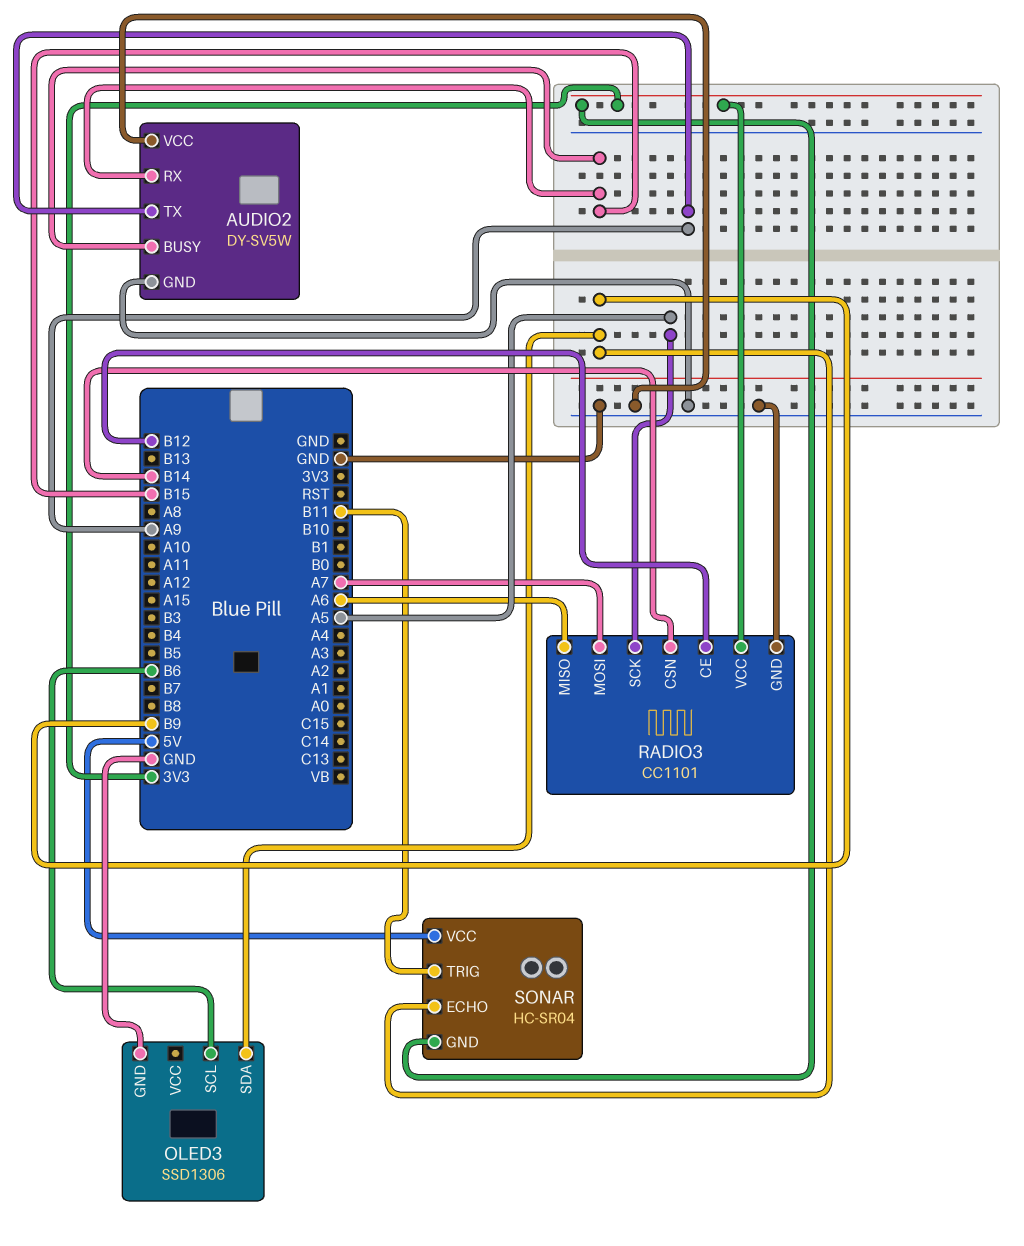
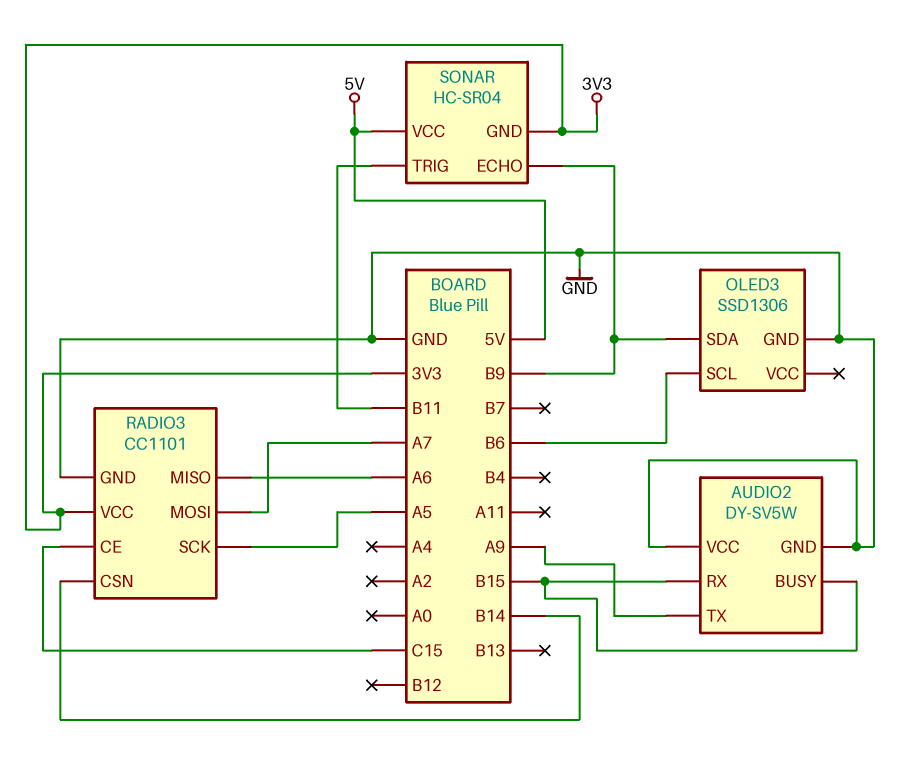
RADIO3 pin CE: B12 -> C15

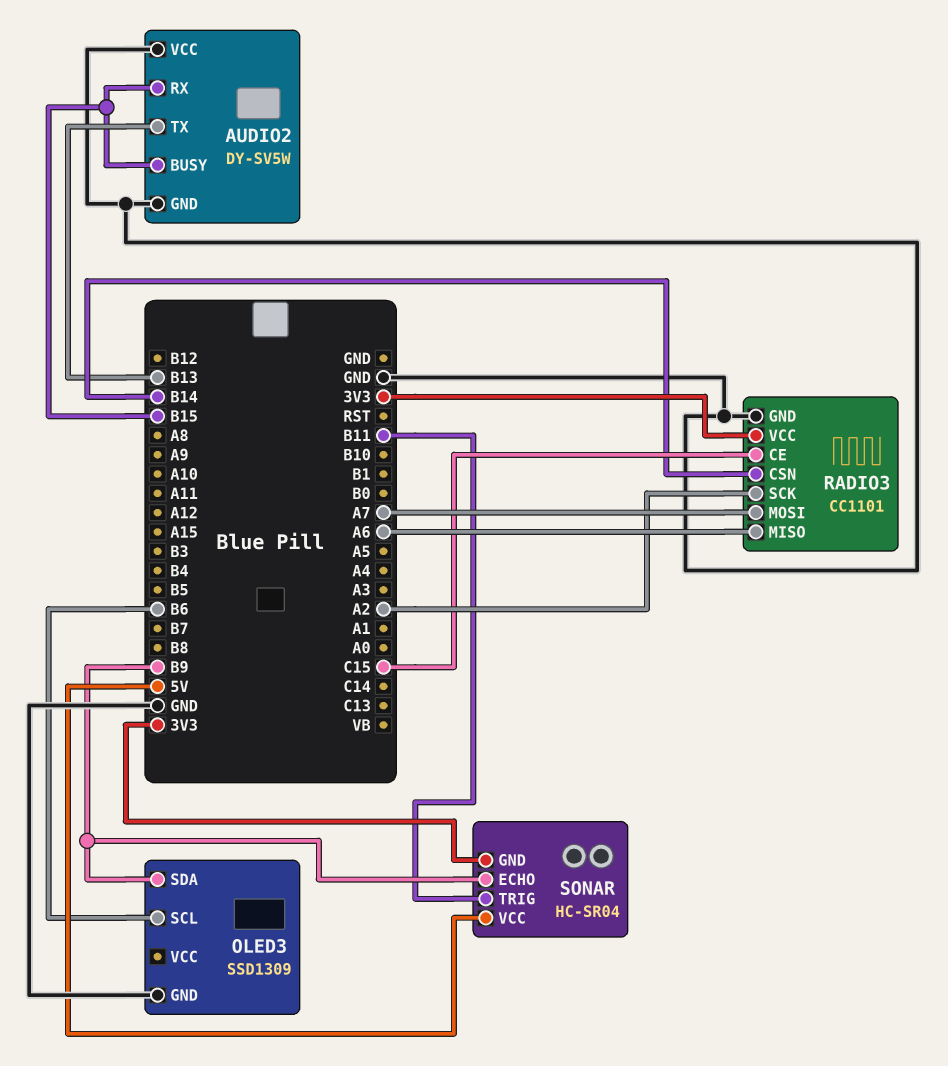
AUDIO2 pin TX: A9 -> B13
OLED3: SSD1306 -> SSD1309
RADIO3 pin SCK: A5 -> A2

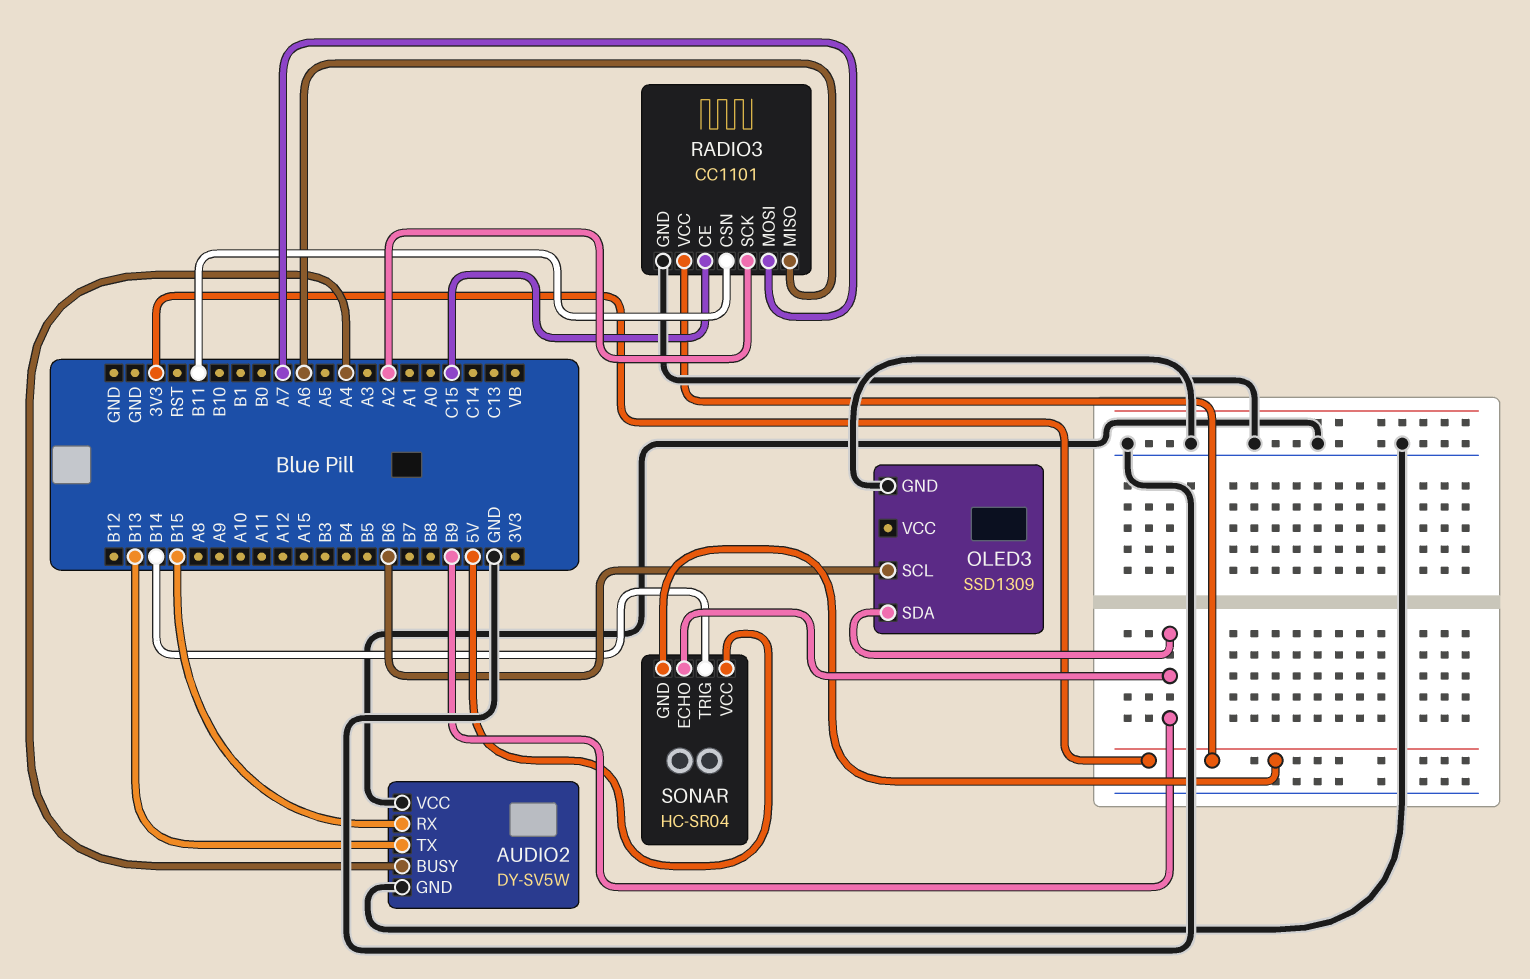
AUDIO2 pin BUSY: B15 -> A4
RADIO3 pin CSN: B14 -> B11
SONAR pin TRIG: B11 -> B14

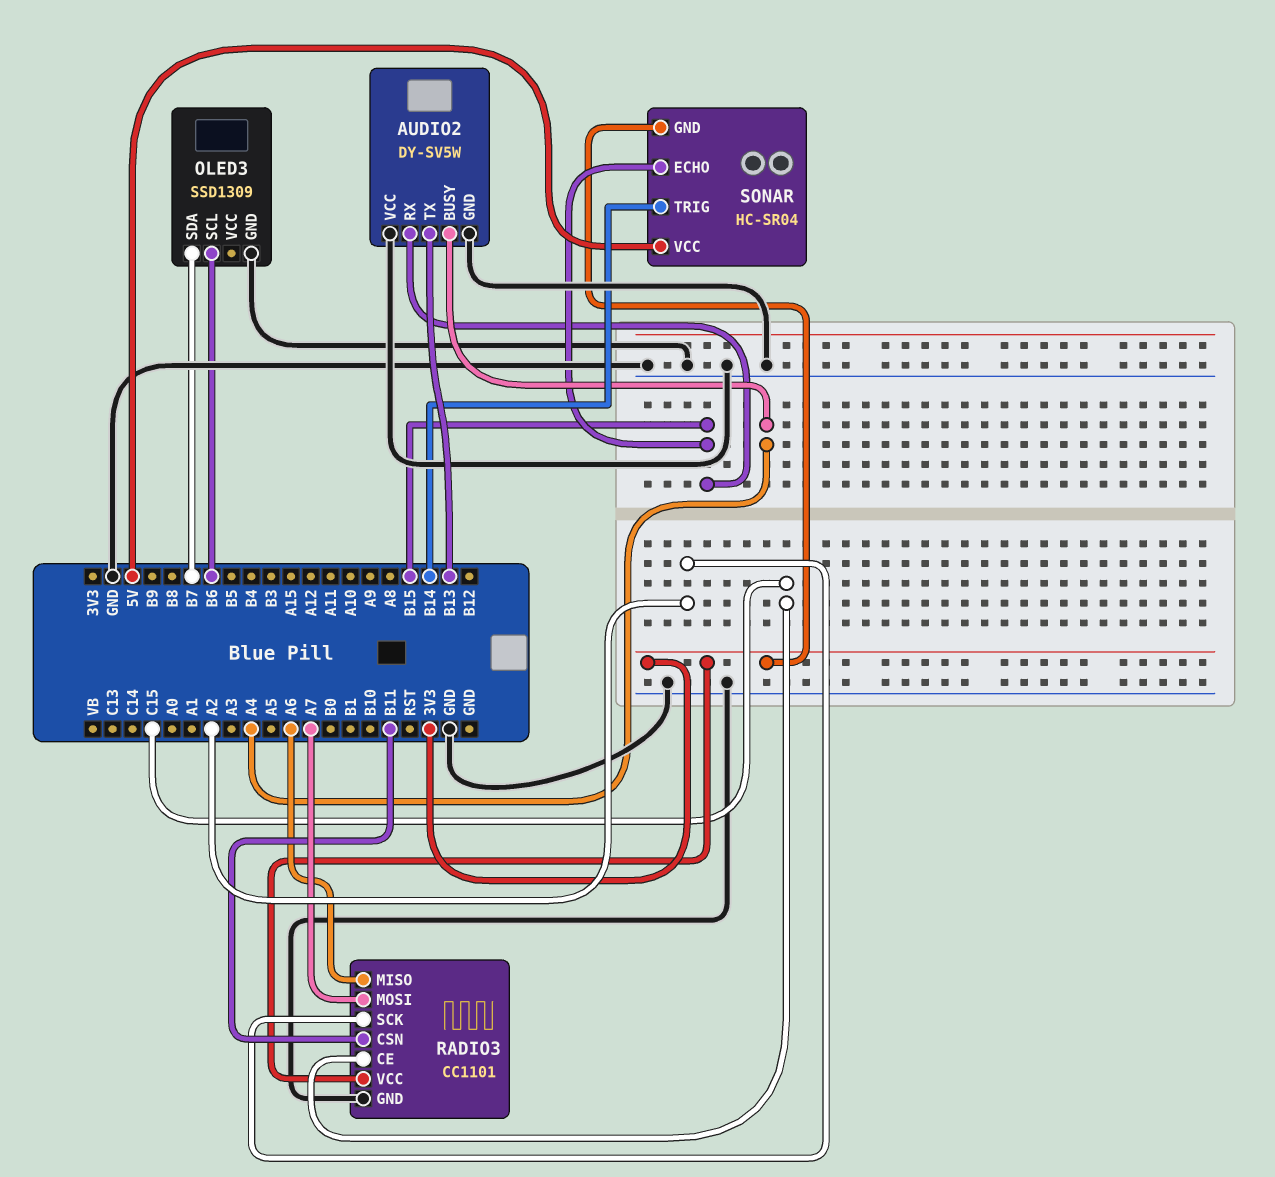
OLED3 pin SDA: B9 -> B7
SONAR pin ECHO: B9 -> B15

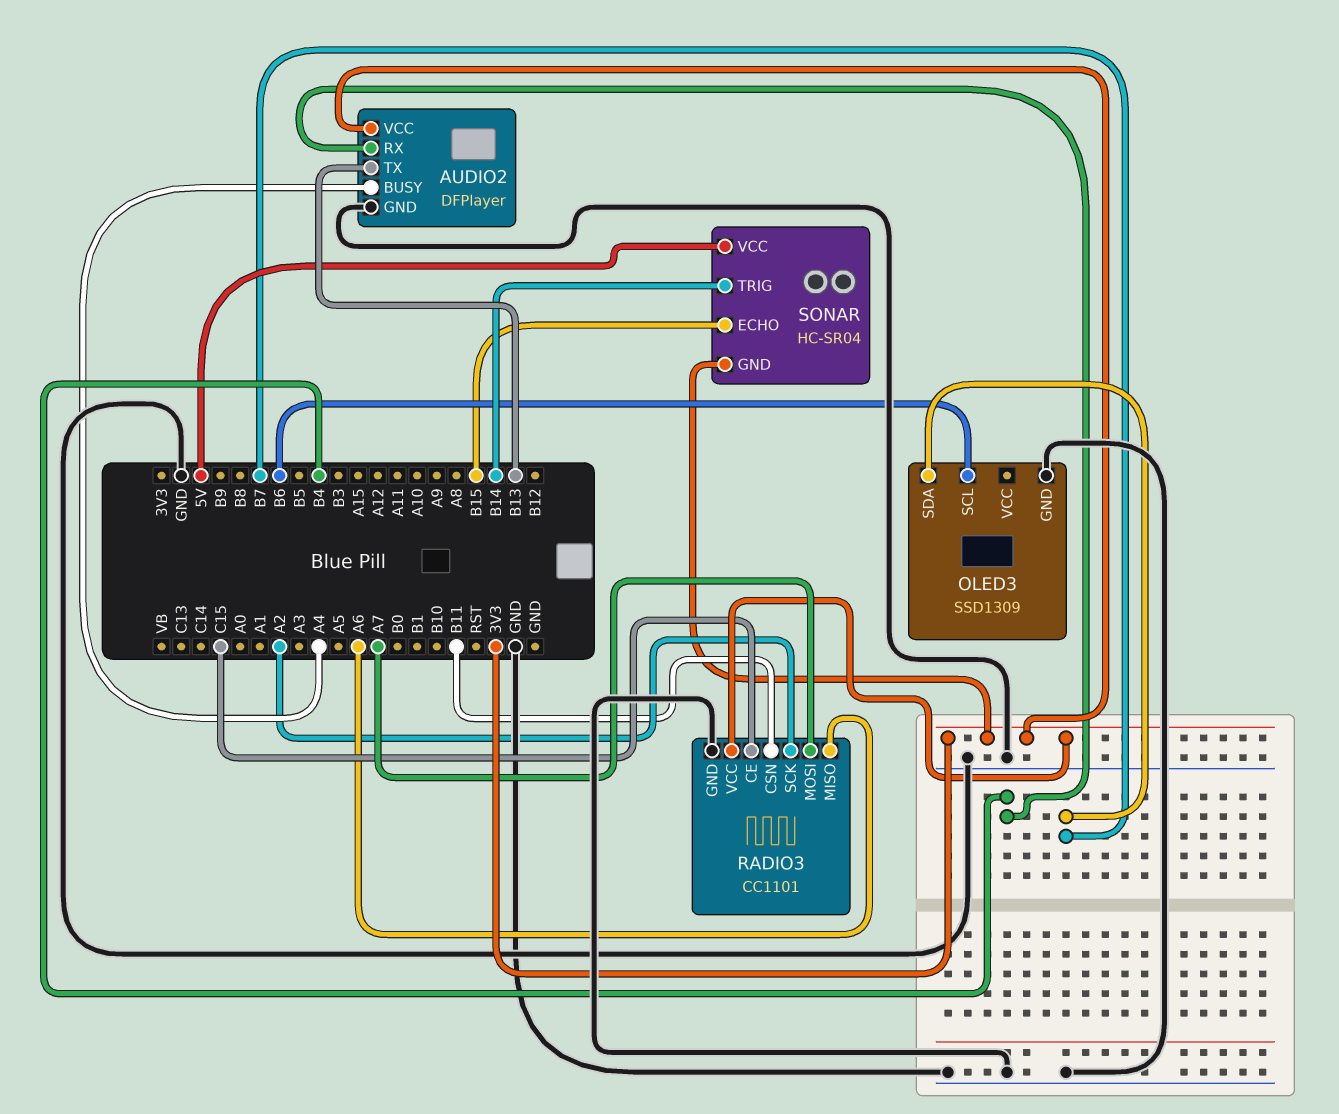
AUDIO2: DY-SV5W -> DFPlayer
AUDIO2 pin RX: B15 -> B4
AUDIO2 pin VCC: GND -> 3V3

